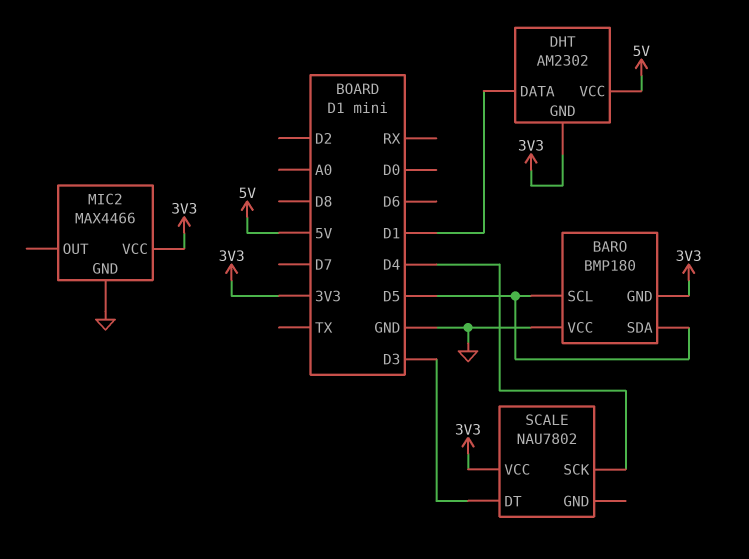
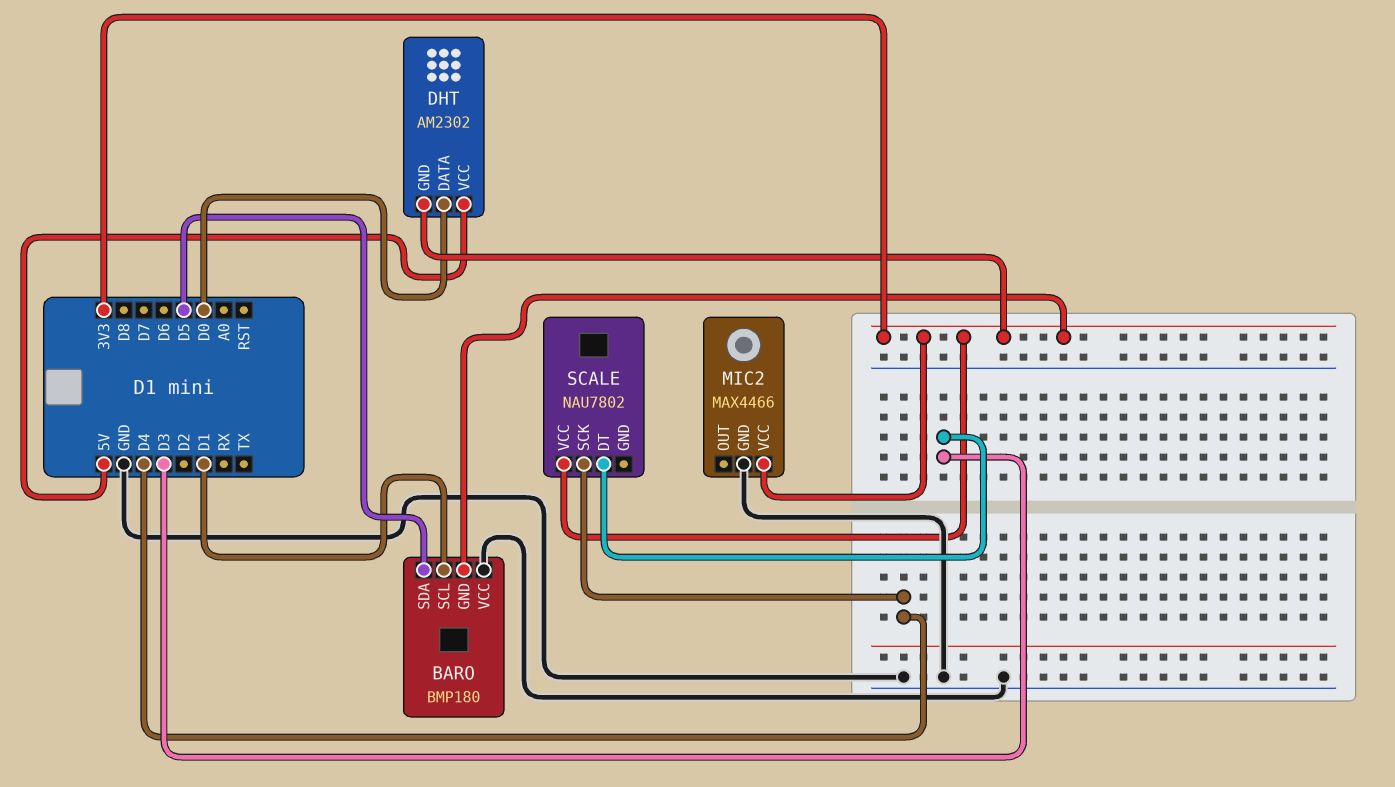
BARO pin SCL: D5 -> D1
DHT pin DATA: D1 -> D0

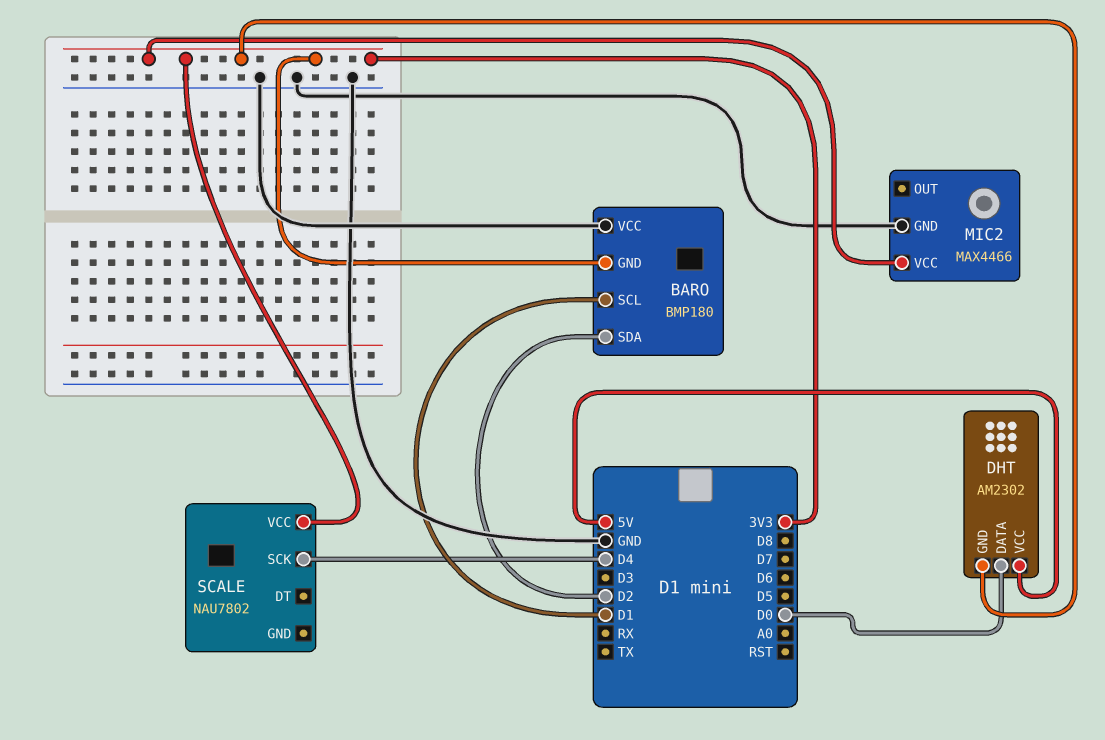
BARO pin SDA: D5 -> D2
SCALE pin DT: D3 -> none

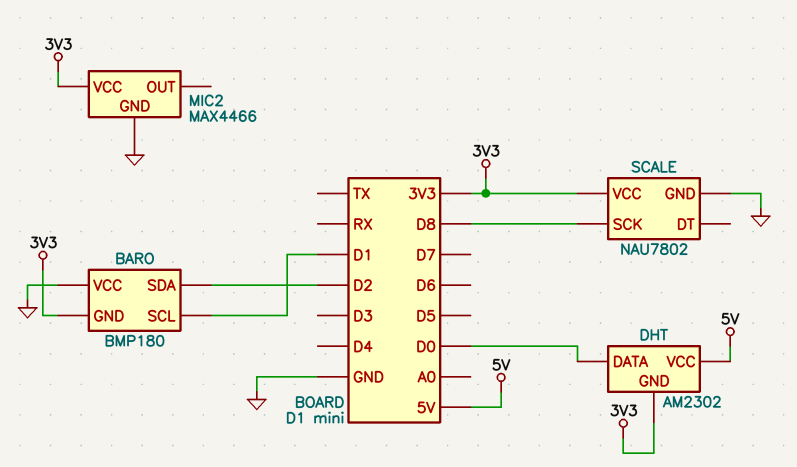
SCALE pin GND: none -> GND
SCALE pin SCK: D4 -> D8

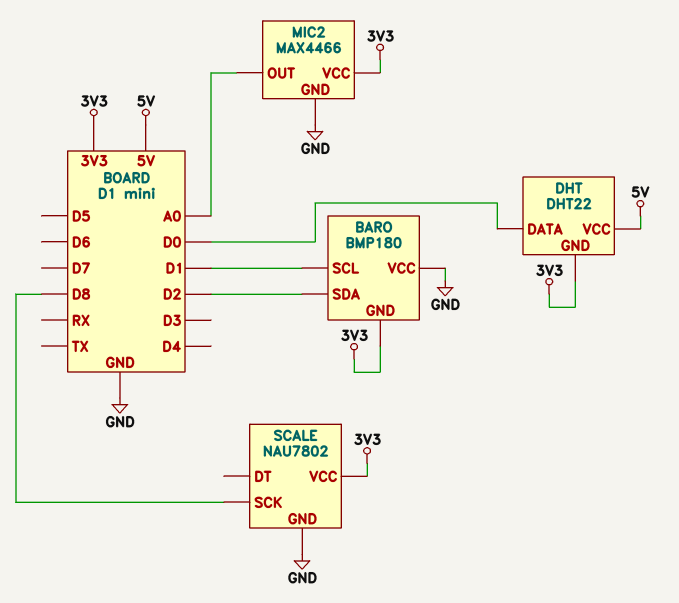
DHT: AM2302 -> DHT22
MIC2 pin OUT: none -> A0

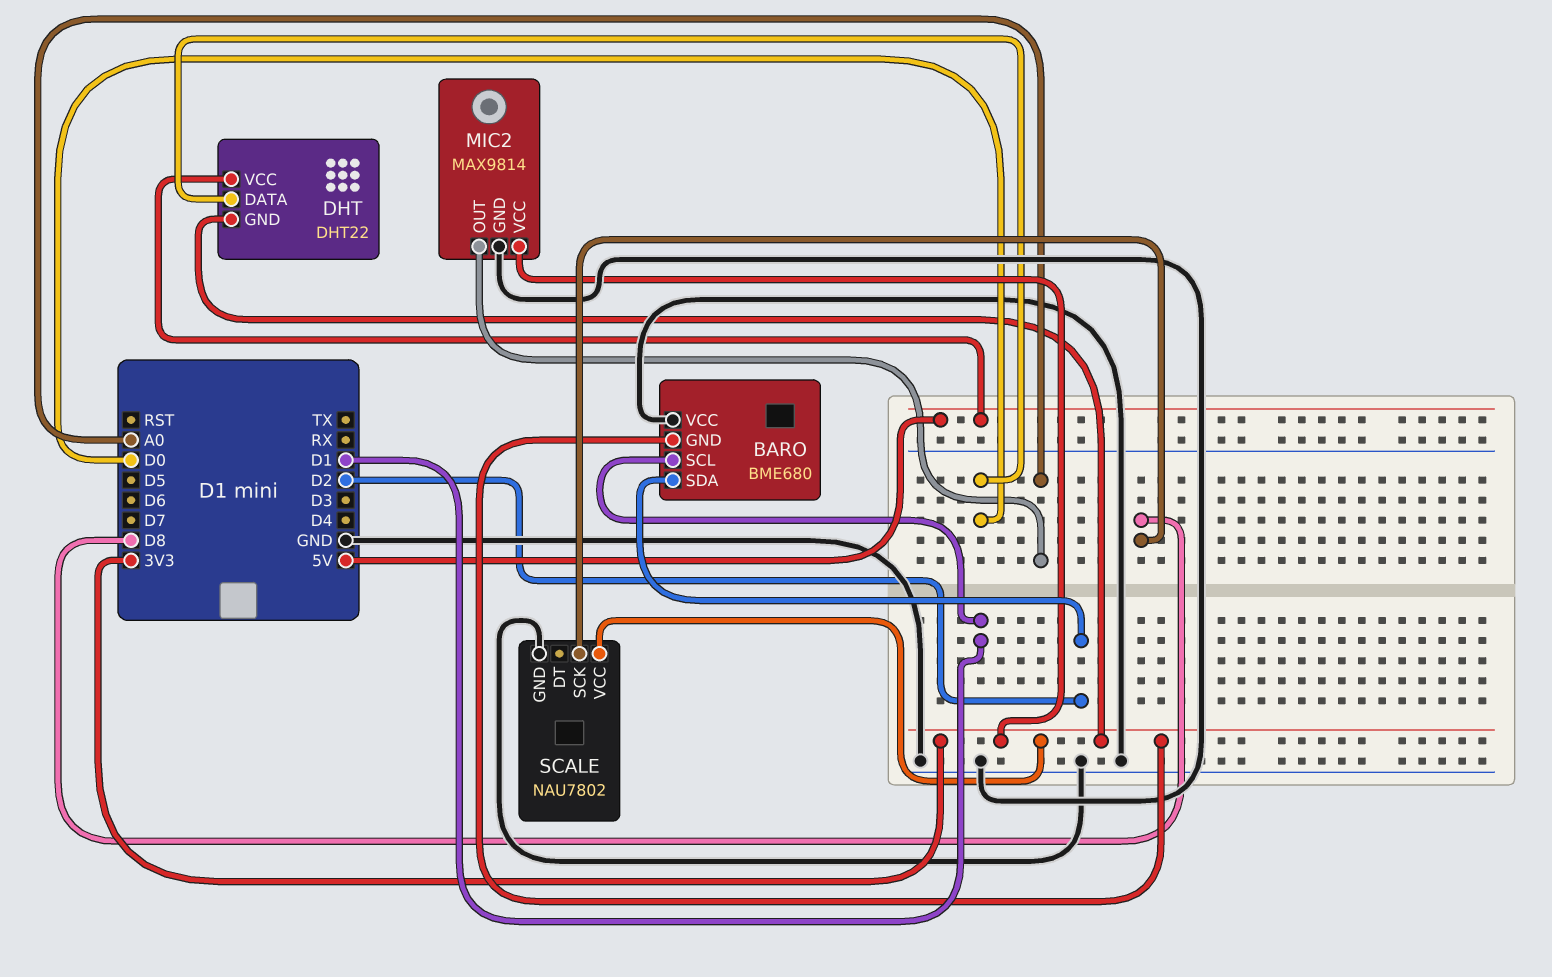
BARO: BMP180 -> BME680
MIC2: MAX4466 -> MAX9814

